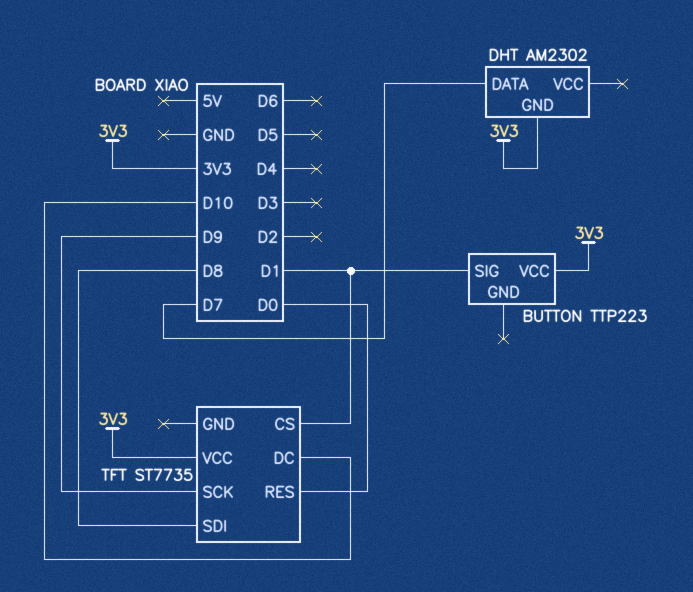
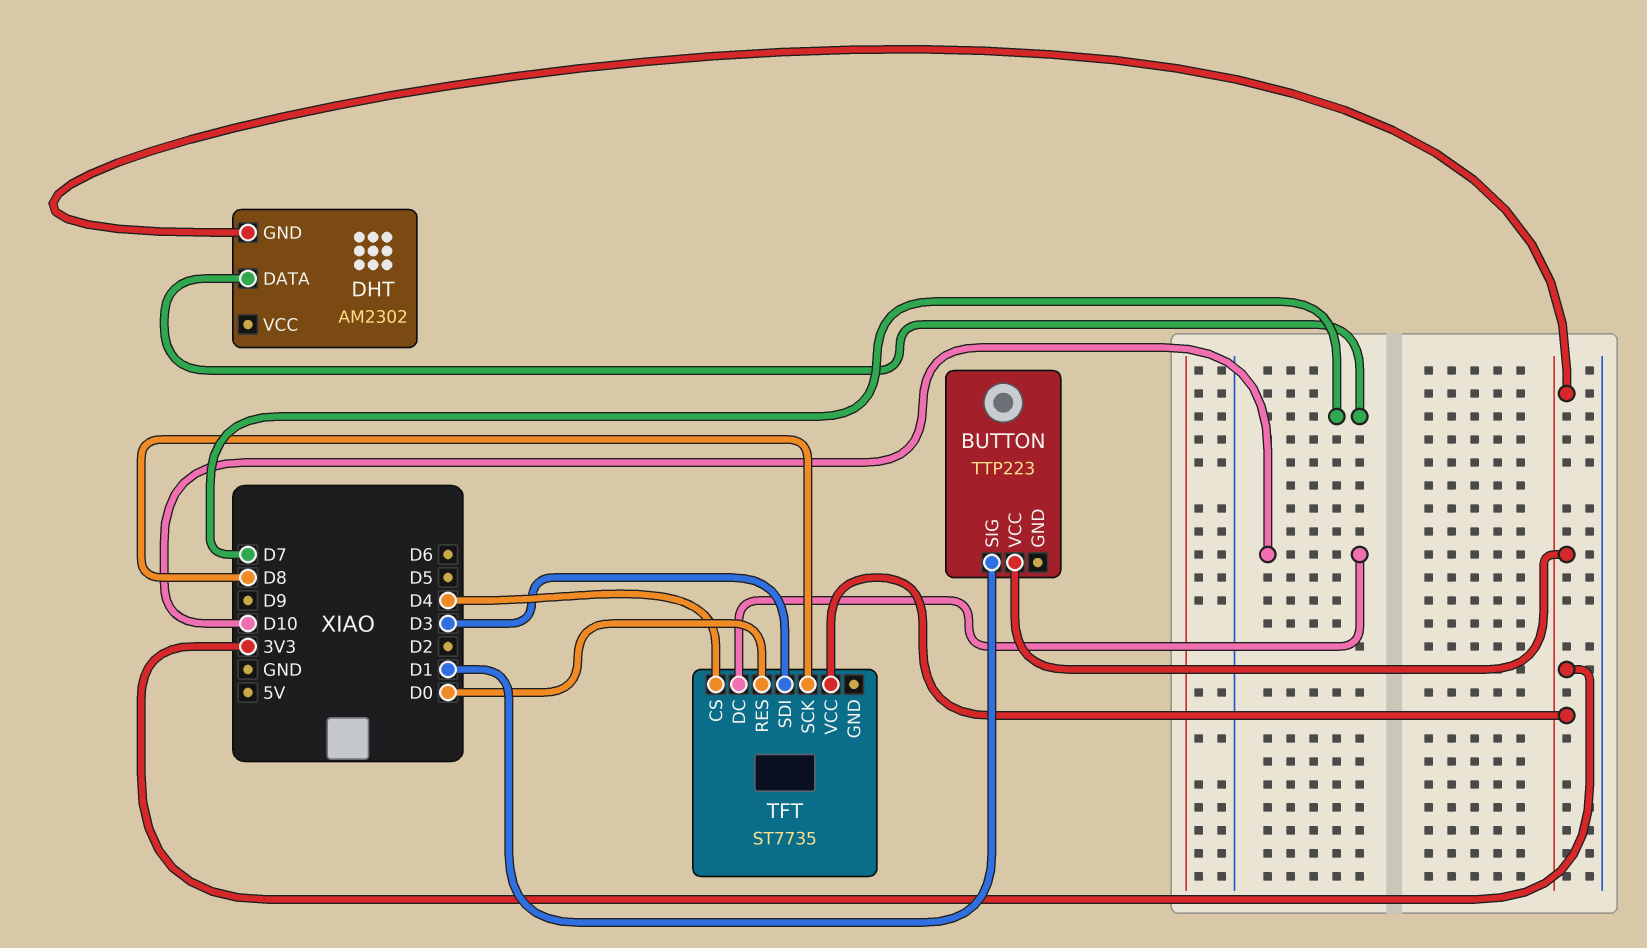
TFT pin CS: D1 -> D4
TFT pin SCK: D9 -> D8
TFT pin SDI: D8 -> D3

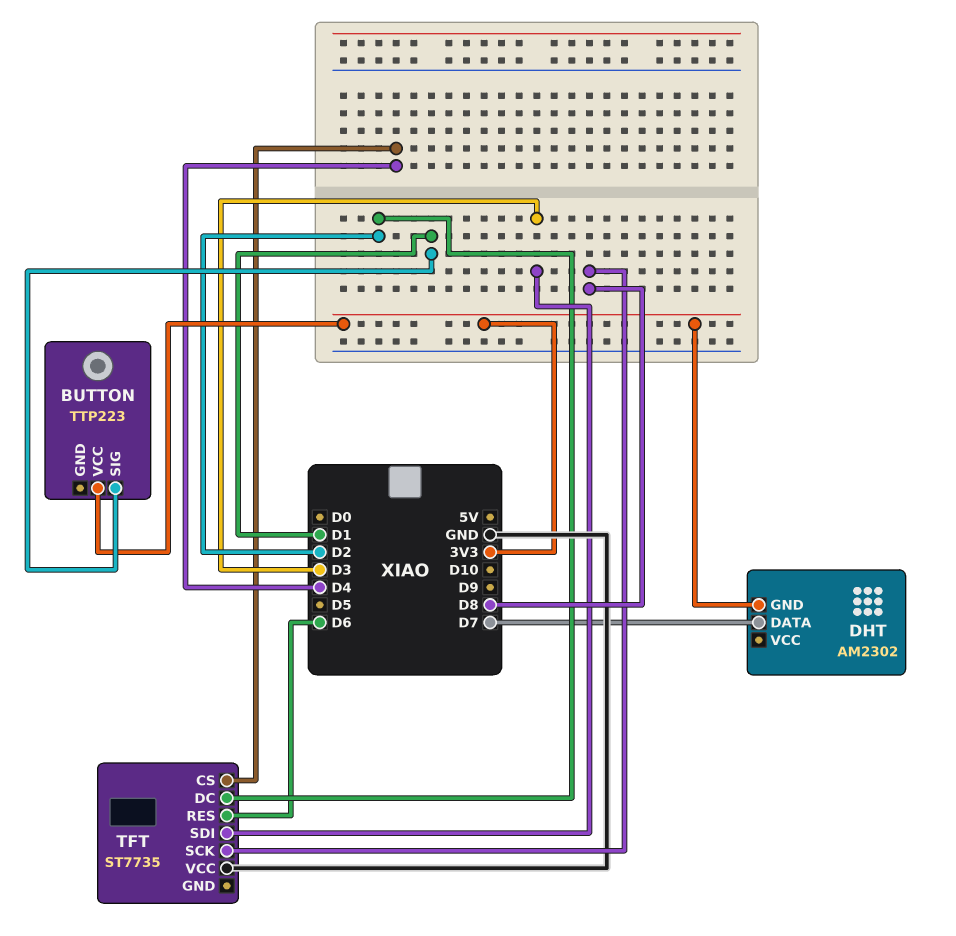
TFT pin DC: D10 -> D2
TFT pin RES: D0 -> D6
TFT pin VCC: 3V3 -> GND

